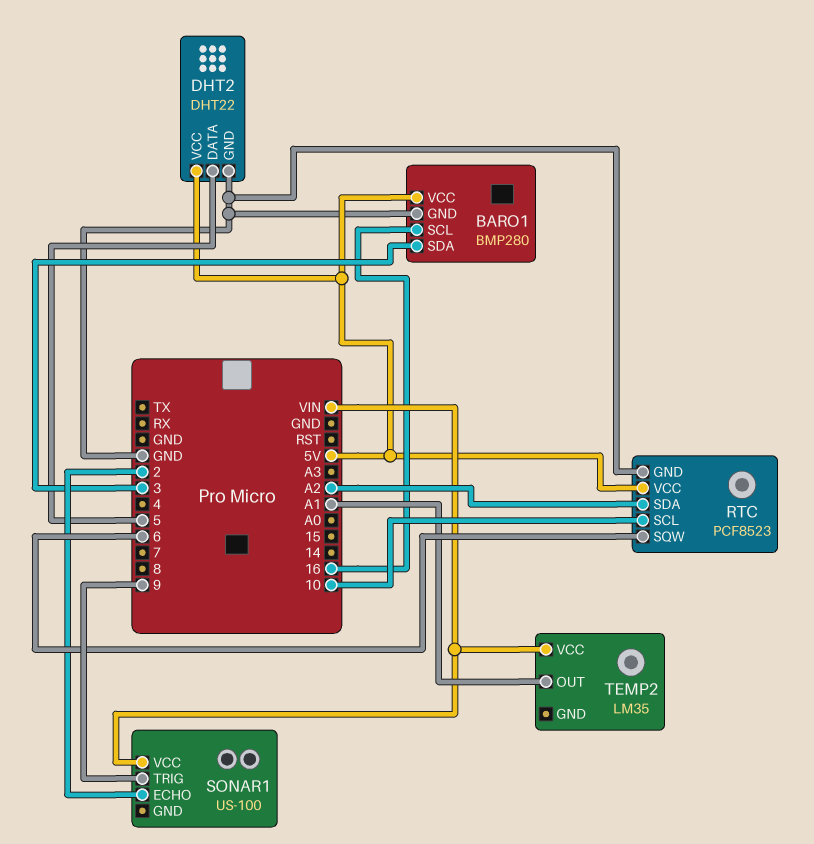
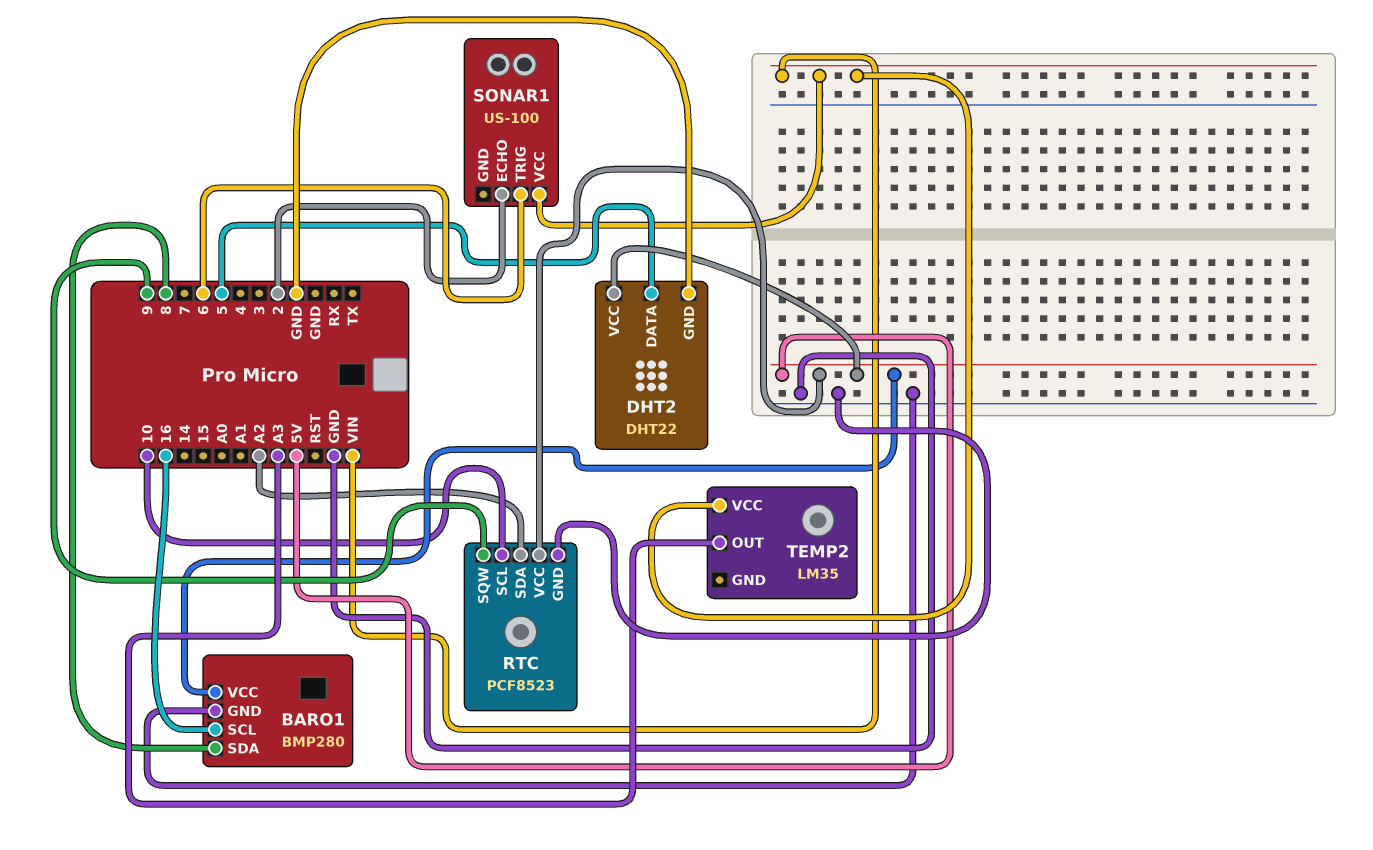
BARO1 pin SDA: 3 -> 8
RTC pin SQW: 6 -> 9
SONAR1 pin TRIG: 9 -> 6
TEMP2 pin OUT: A1 -> A3

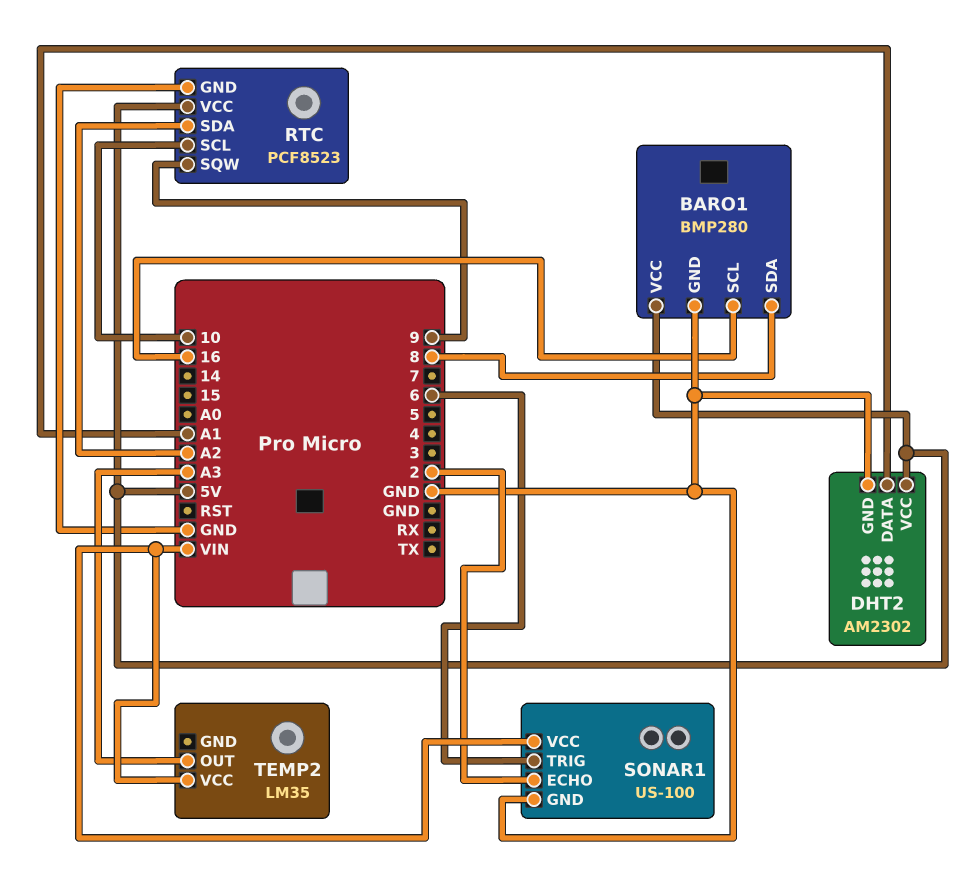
DHT2: DHT22 -> AM2302
DHT2 pin DATA: 5 -> A1
SONAR1 pin GND: none -> GND

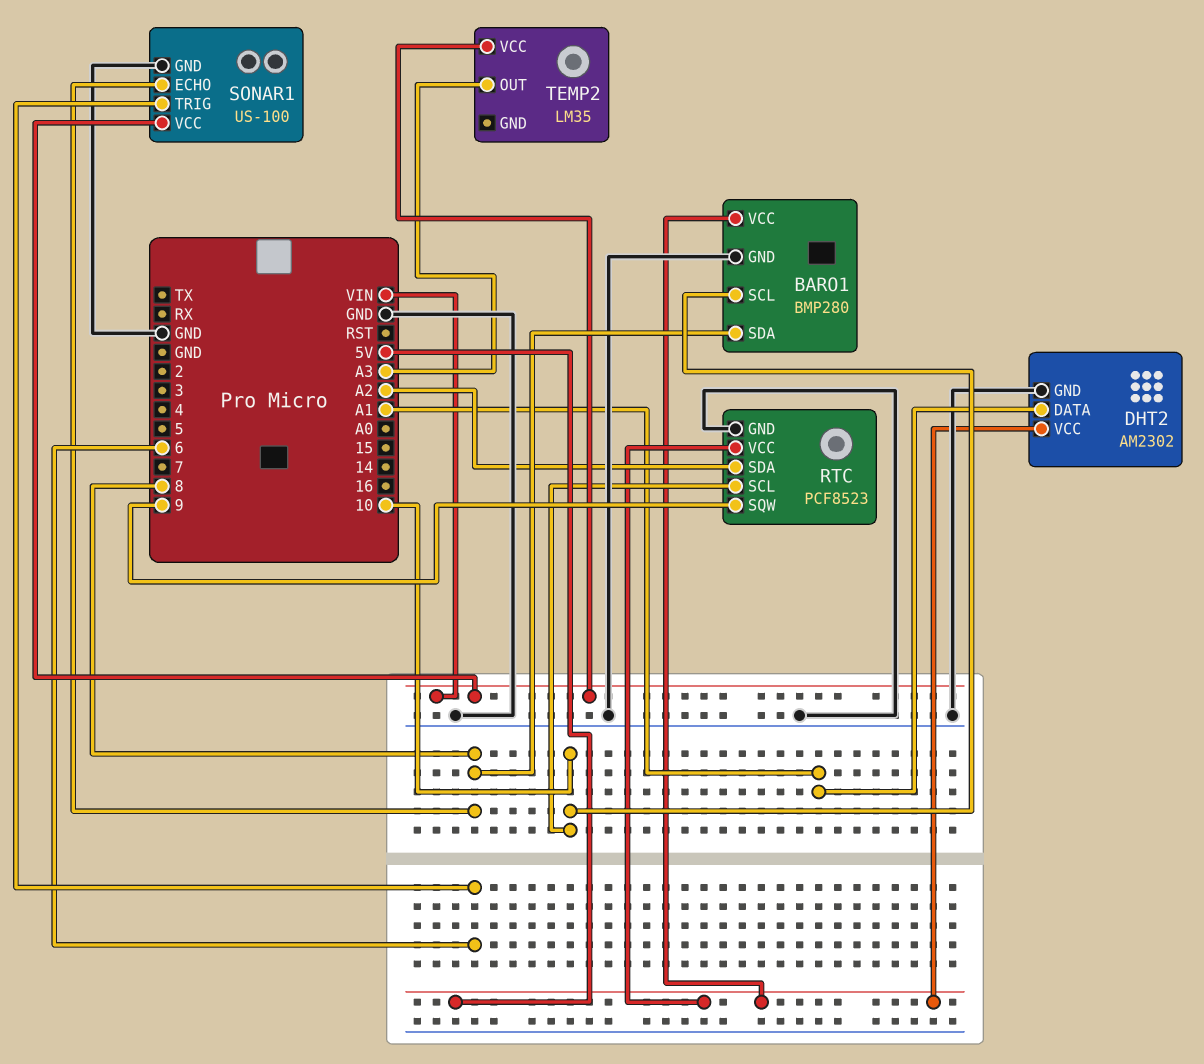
BARO1 pin SCL: 16 -> 10
SONAR1 pin ECHO: 2 -> 8

